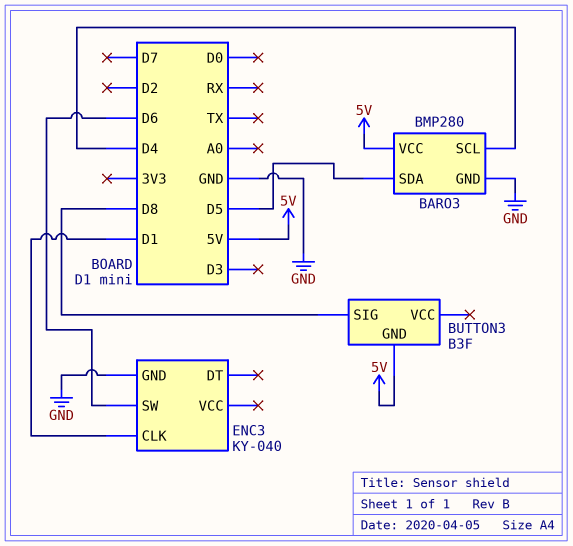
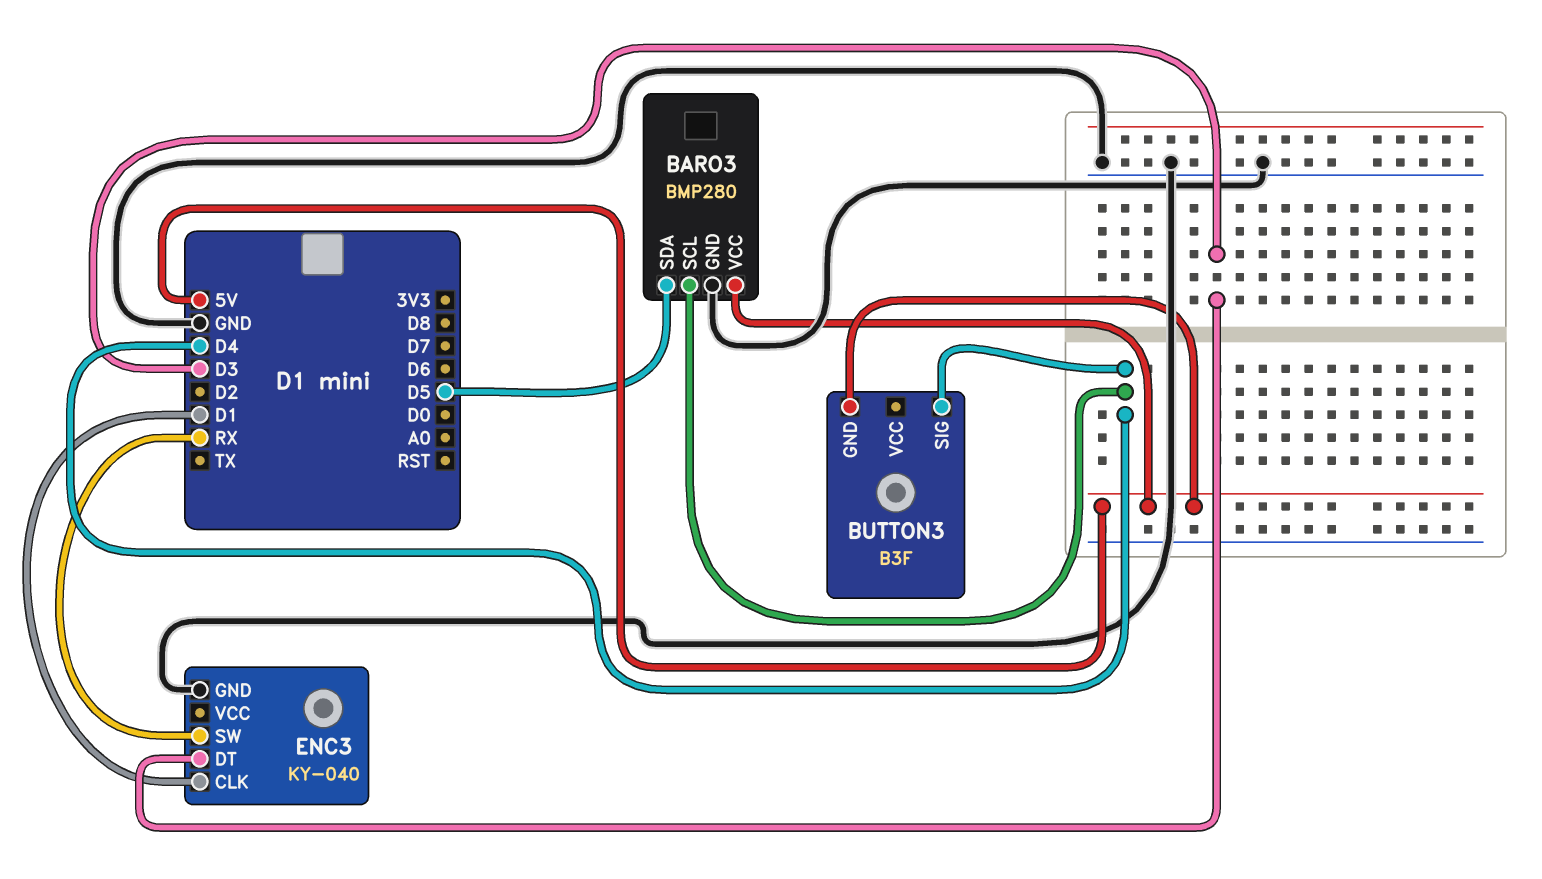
BUTTON3 pin SIG: D8 -> D4
ENC3 pin DT: none -> D3
ENC3 pin SW: D6 -> RX

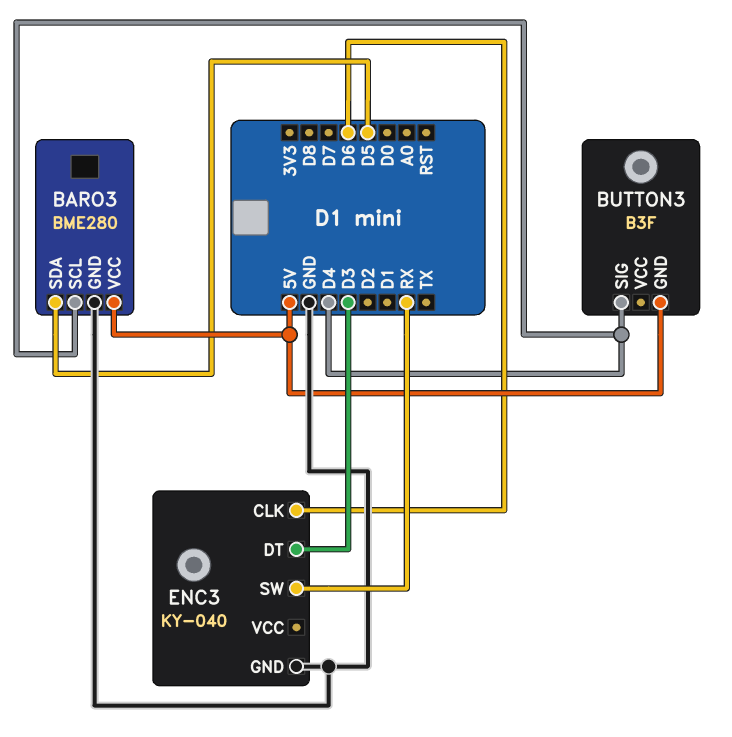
BARO3: BMP280 -> BME280
ENC3 pin CLK: D1 -> D6

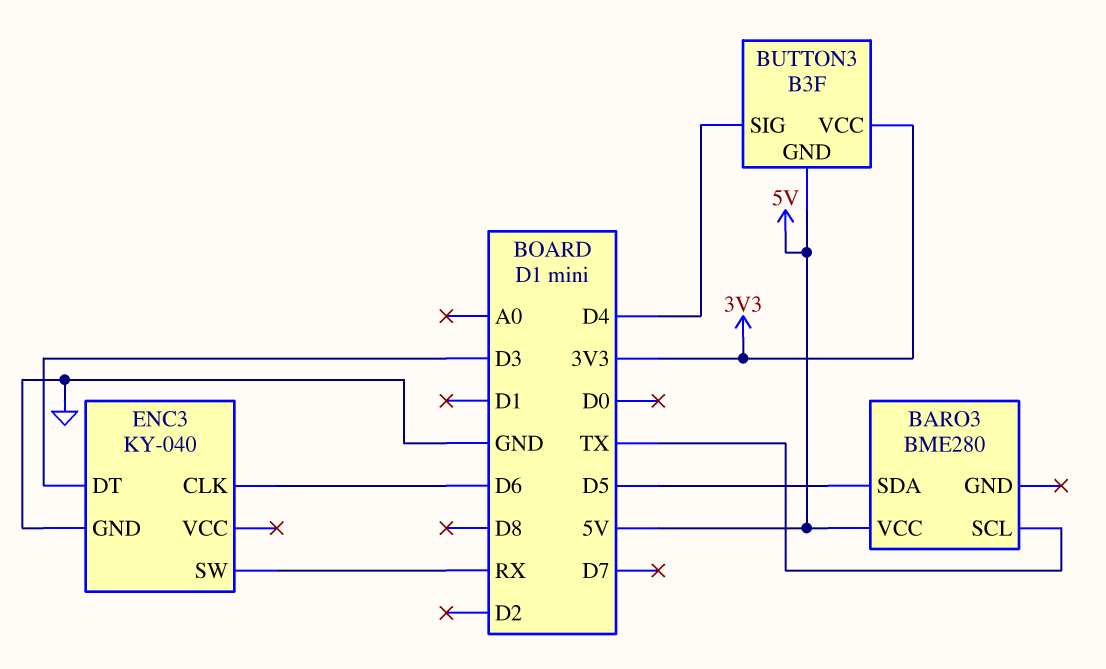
BARO3 pin GND: GND -> none
BARO3 pin SCL: D4 -> TX
BUTTON3 pin VCC: none -> 3V3

